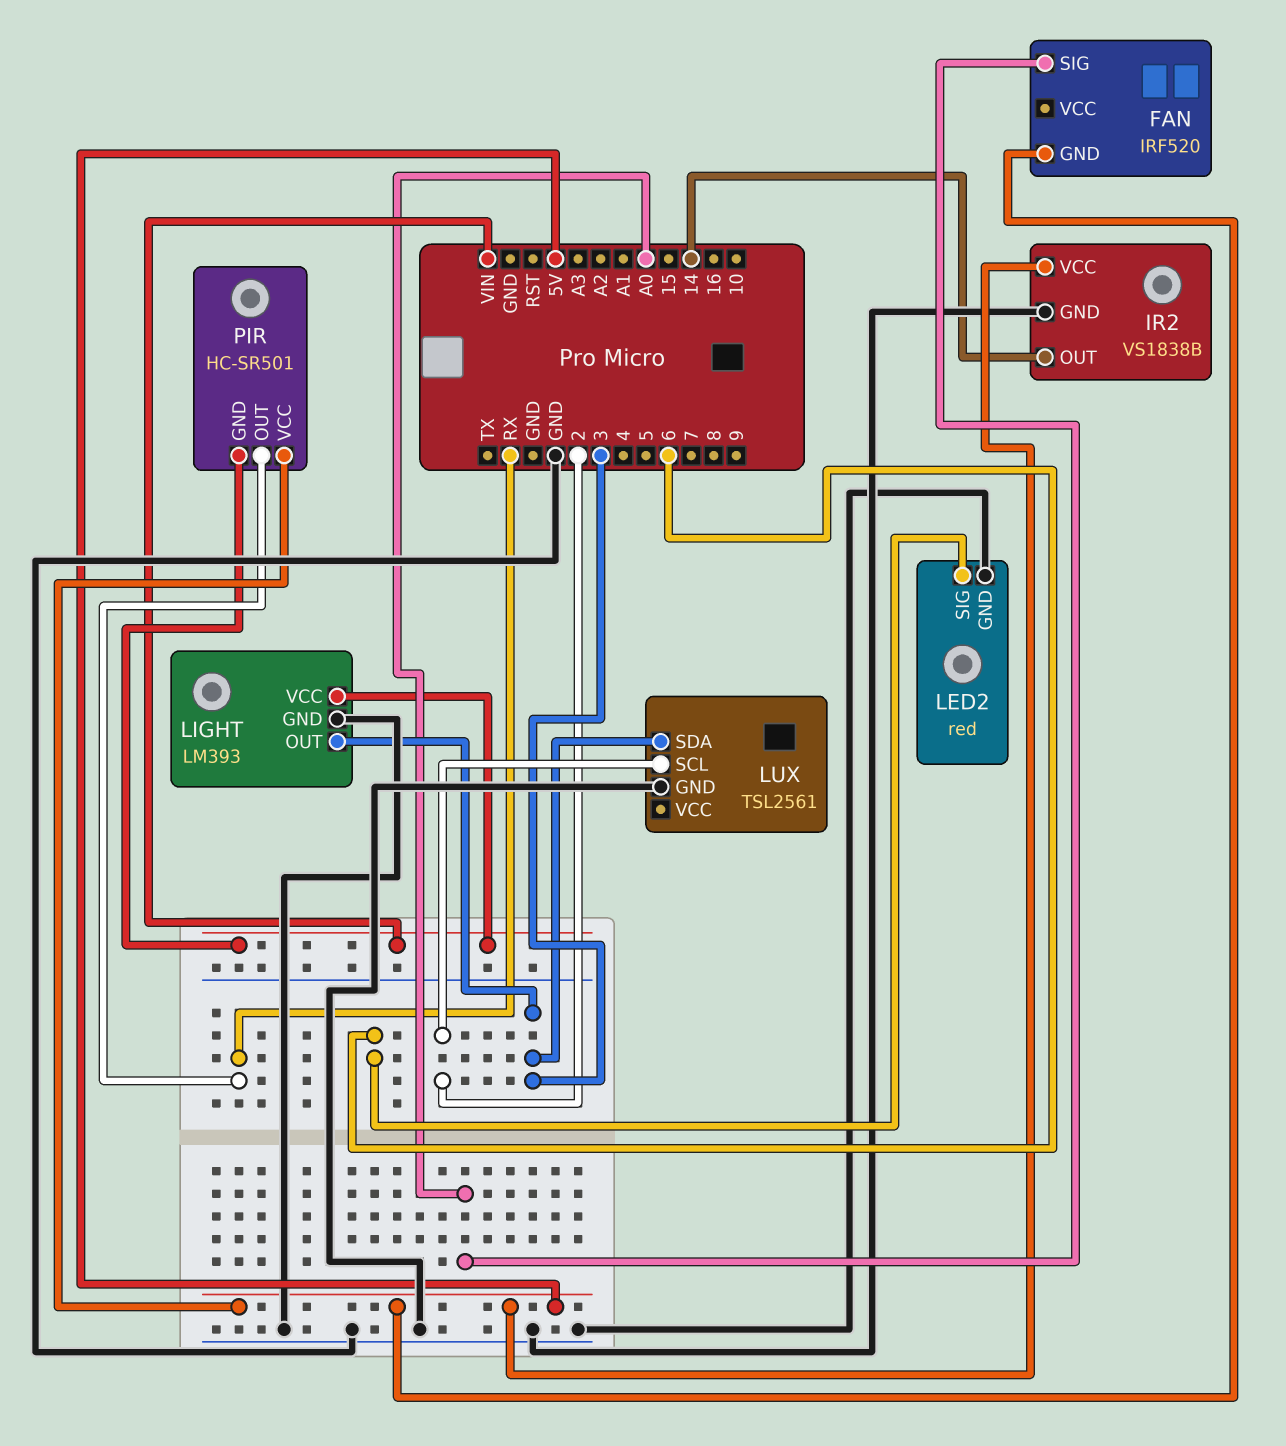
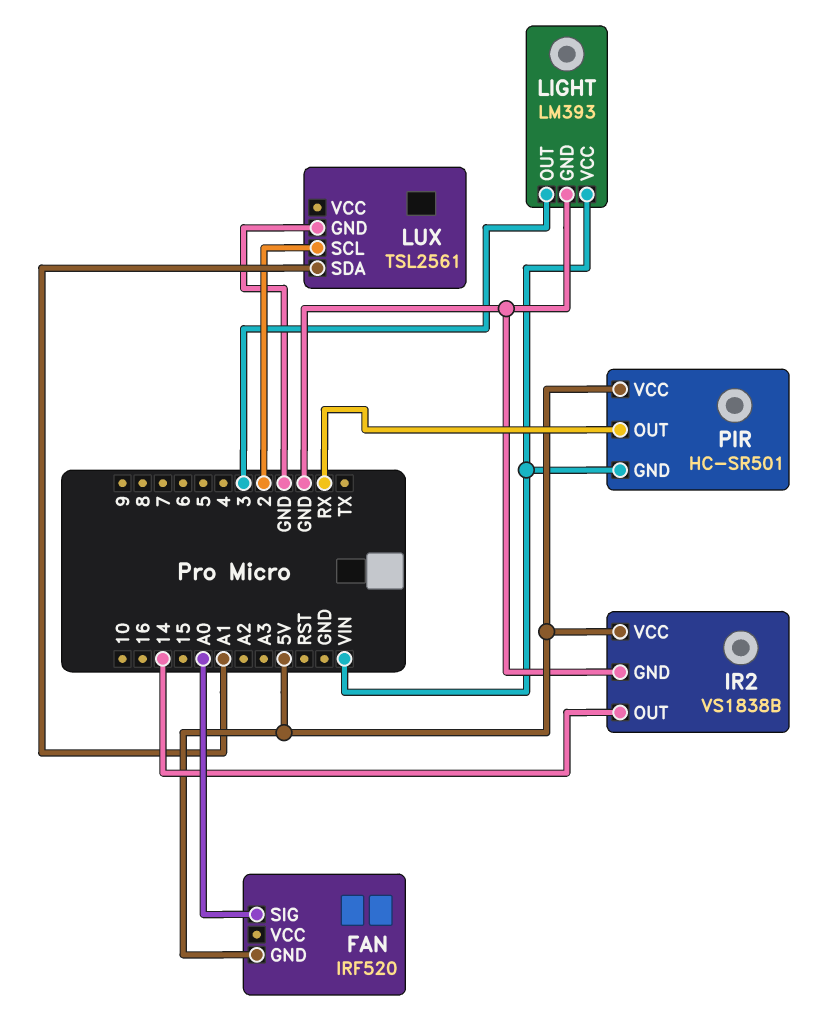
LED2: red -> none
LED2 pin GND: GND -> none
LED2 pin SIG: 6 -> none
LUX pin SDA: 3 -> A1

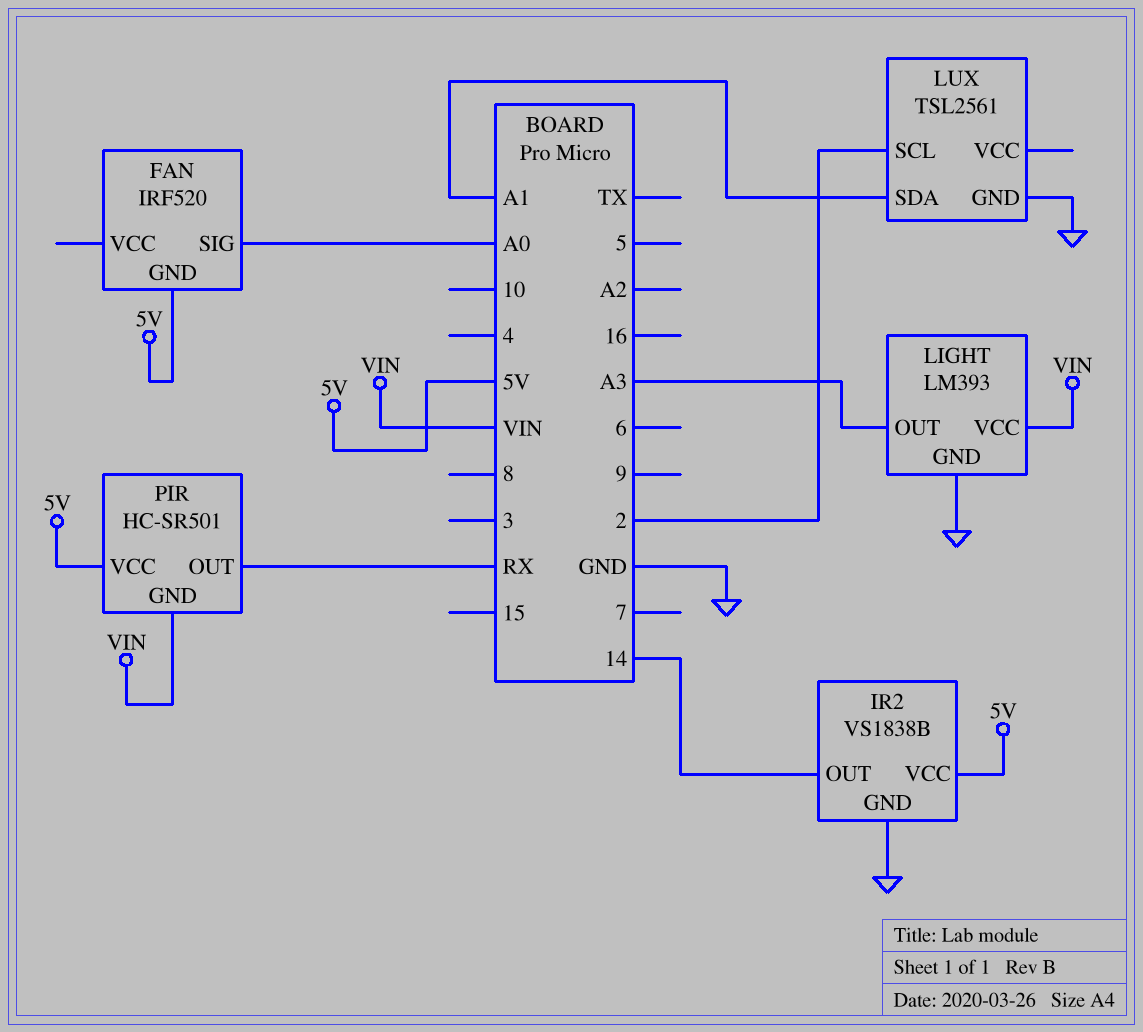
LIGHT pin OUT: 3 -> A3

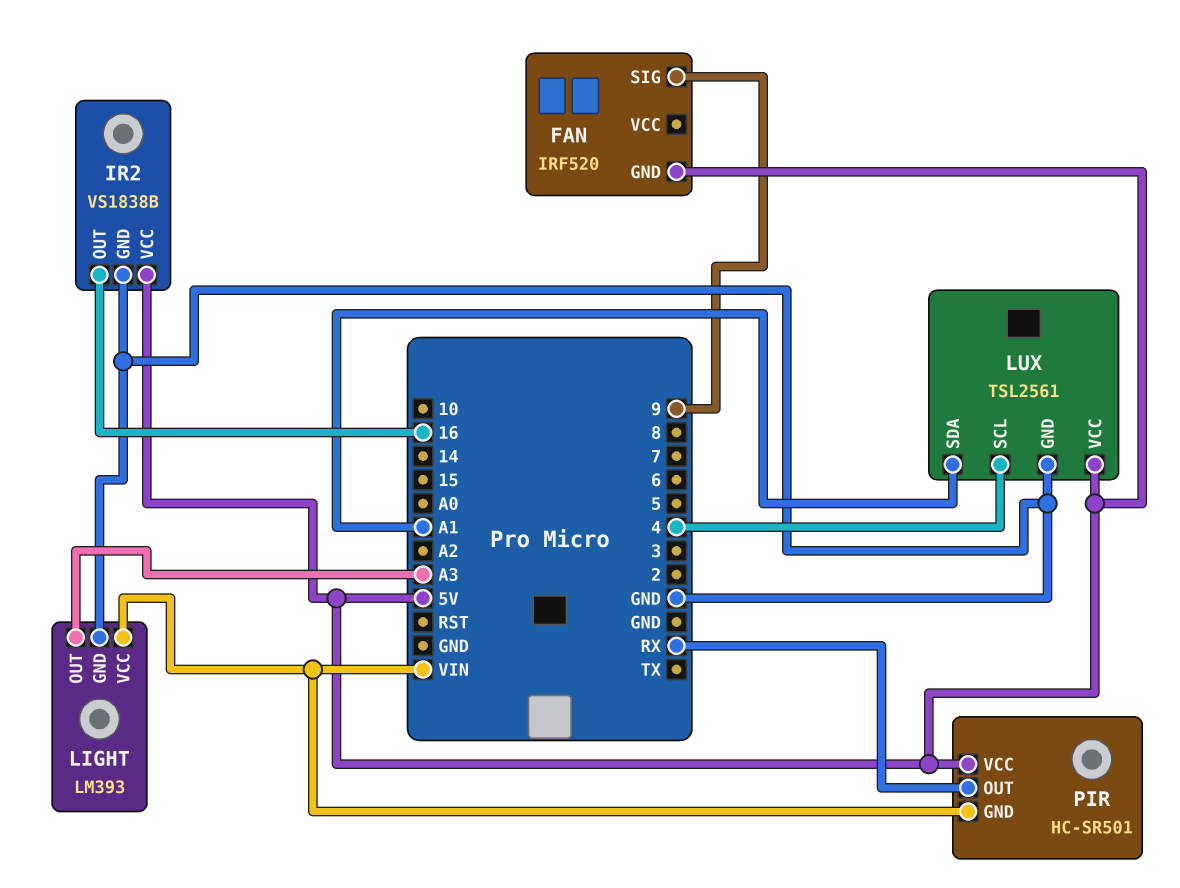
FAN pin SIG: A0 -> 9
IR2 pin OUT: 14 -> 16
LUX pin SCL: 2 -> 4
LUX pin VCC: none -> 5V

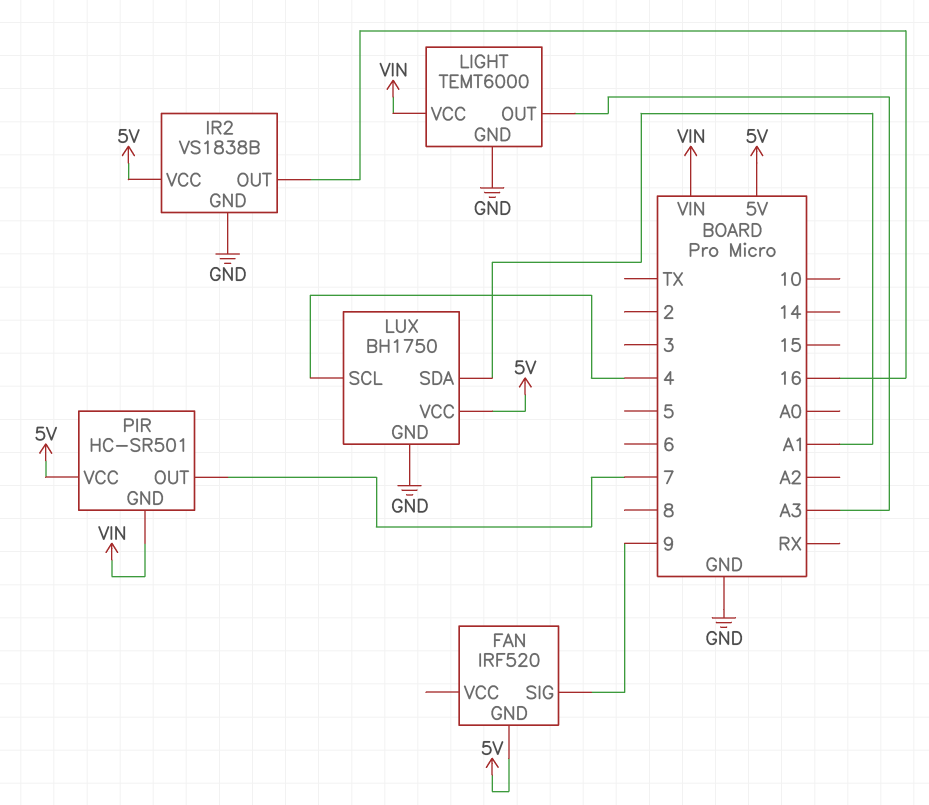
LIGHT: LM393 -> TEMT6000
LUX: TSL2561 -> BH1750
PIR pin OUT: RX -> 7

